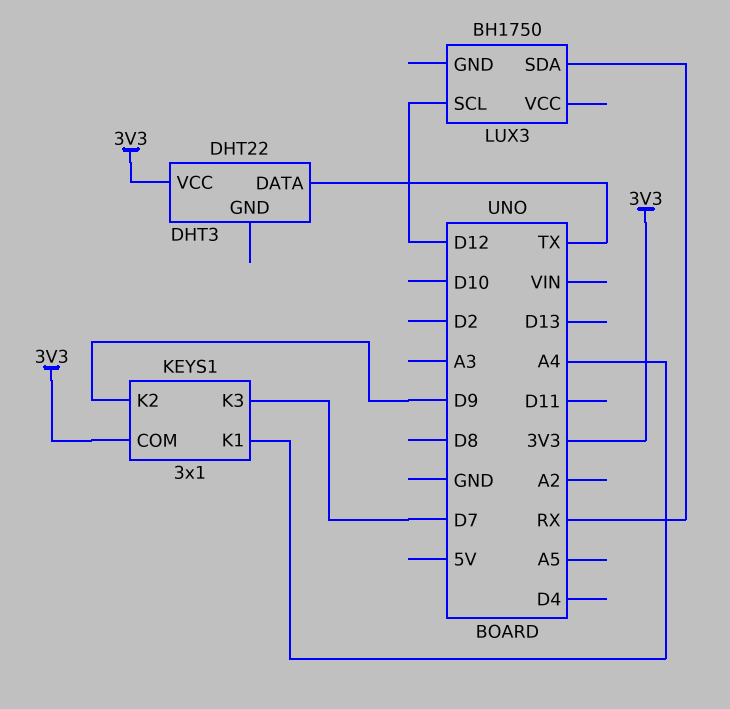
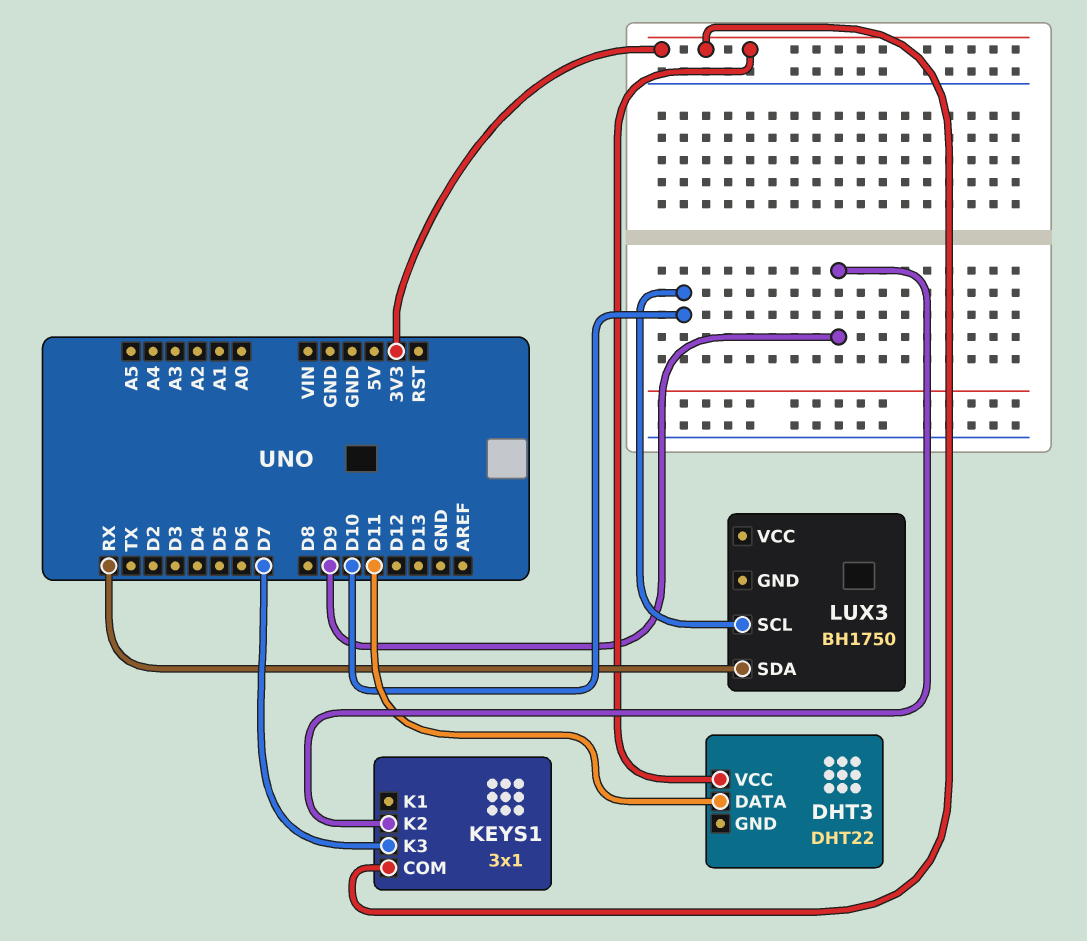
DHT3 pin DATA: TX -> D11
KEYS1 pin K1: A4 -> none
LUX3 pin SCL: D12 -> D10

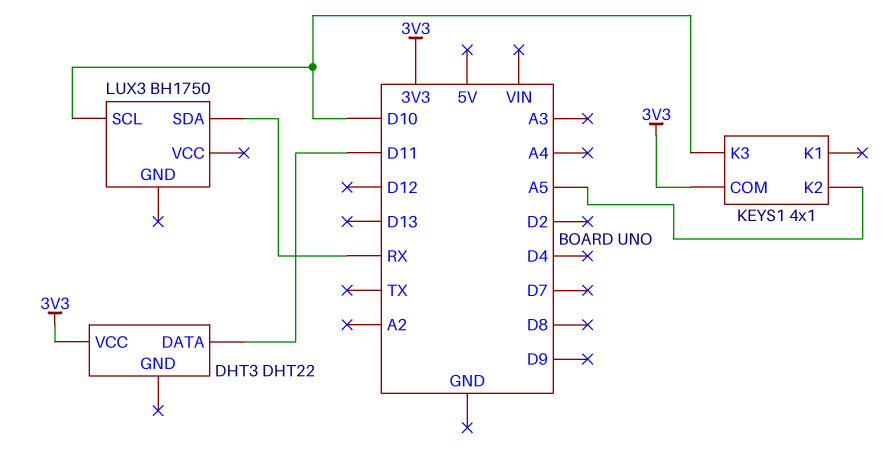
KEYS1: 3x1 -> 4x1
KEYS1 pin K2: D9 -> A5
KEYS1 pin K3: D7 -> D10

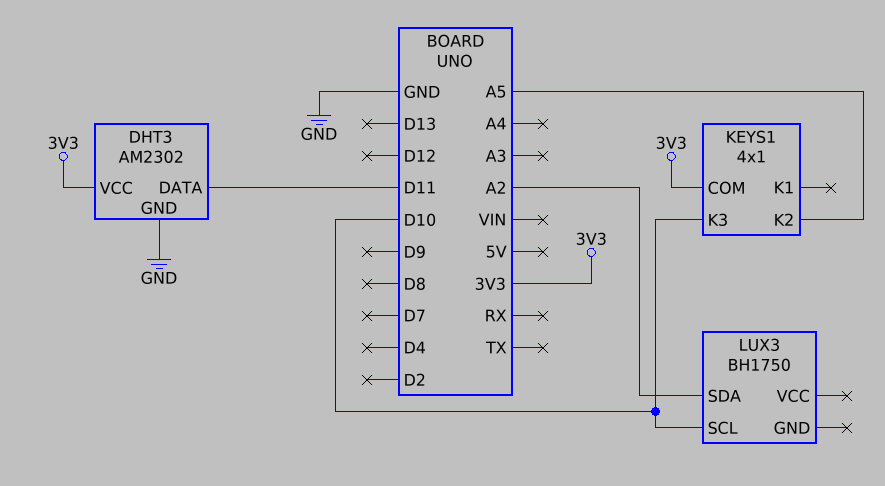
DHT3: DHT22 -> AM2302
DHT3 pin GND: none -> GND
LUX3 pin SDA: RX -> A2

